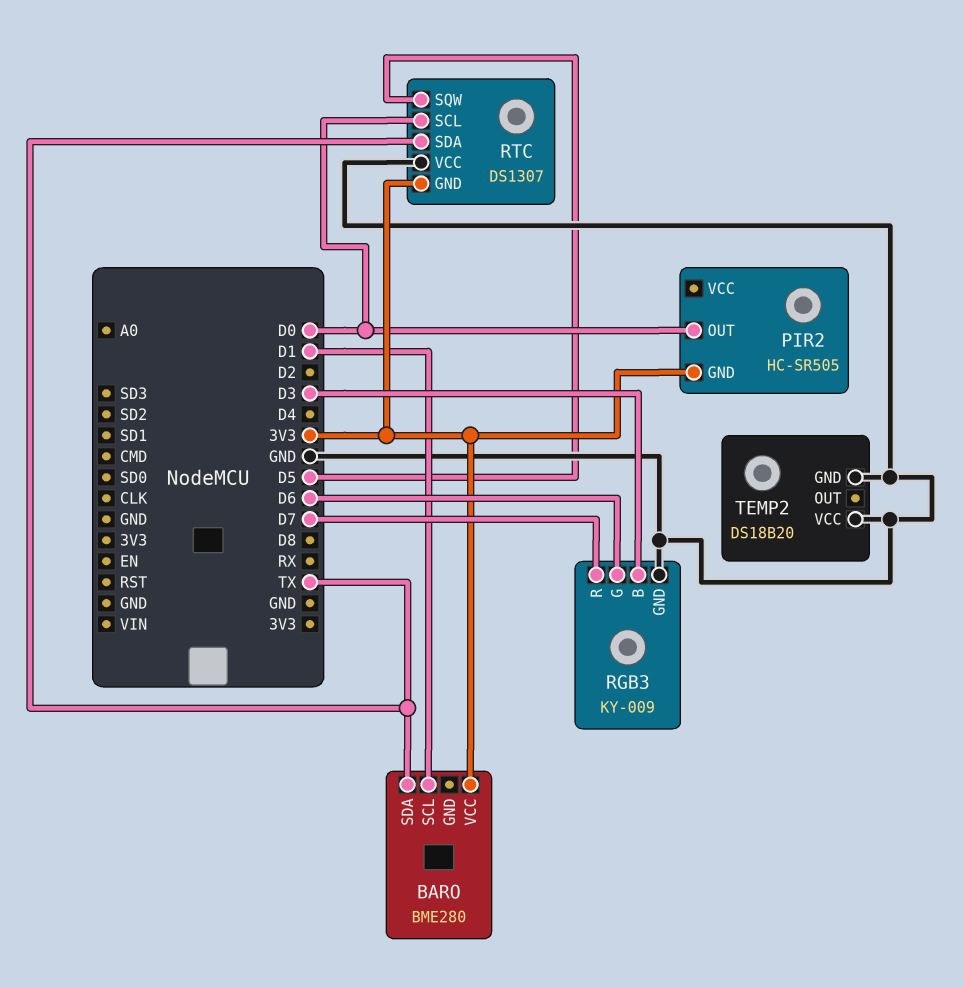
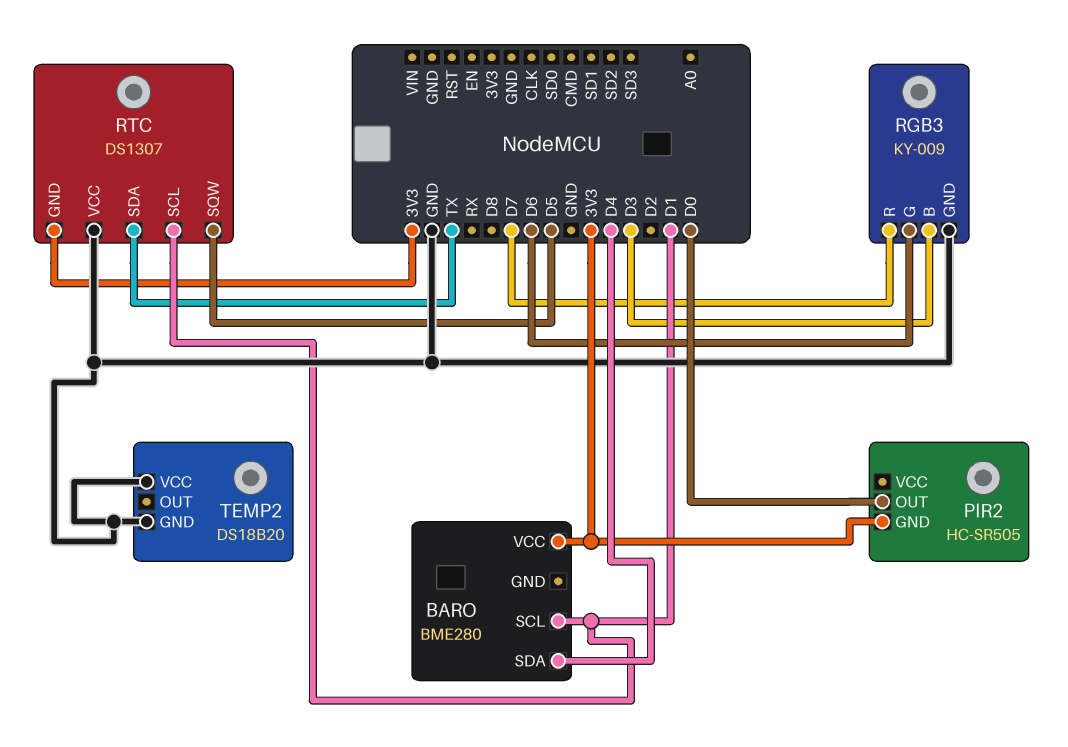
BARO pin SDA: TX -> D4
RTC pin SCL: D0 -> D1

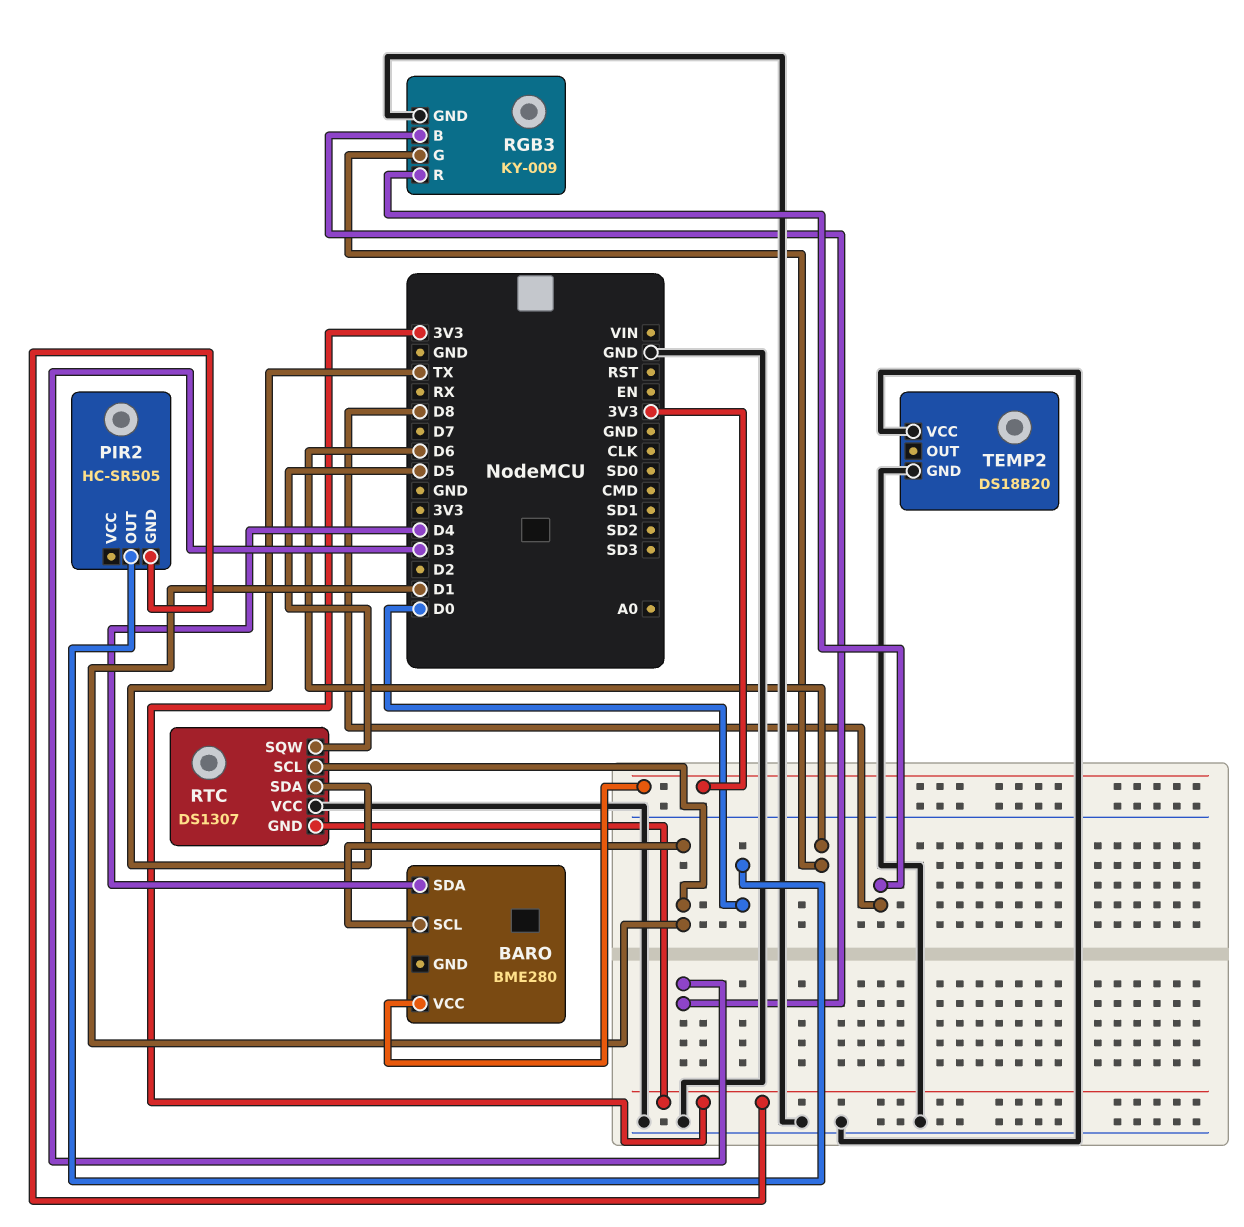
RGB3 pin R: D7 -> D8

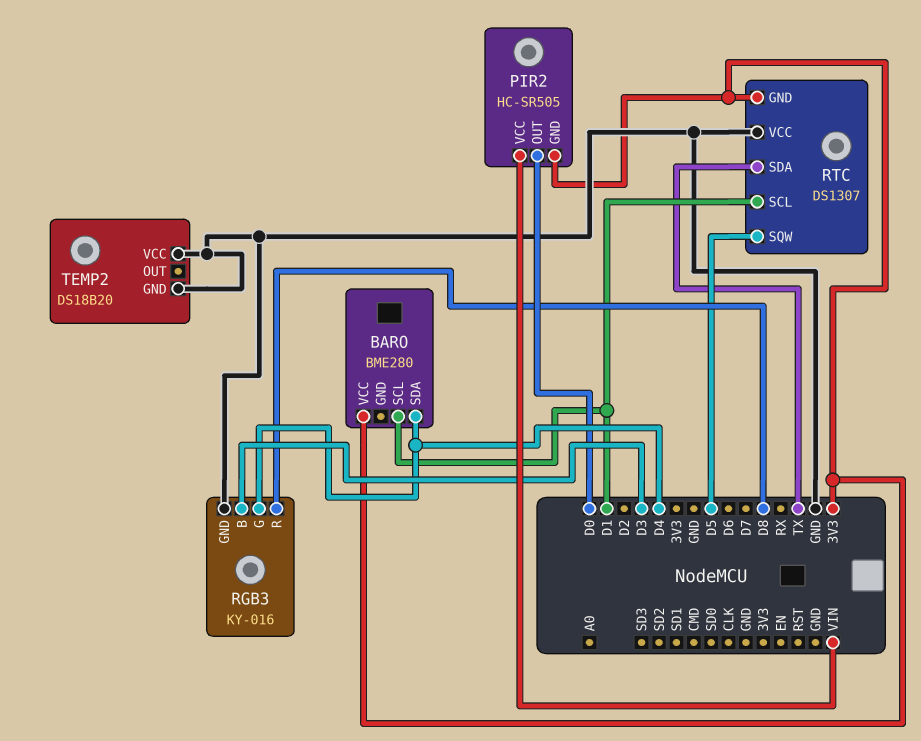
PIR2 pin VCC: none -> VIN
RGB3: KY-009 -> KY-016
RGB3 pin G: D6 -> D4

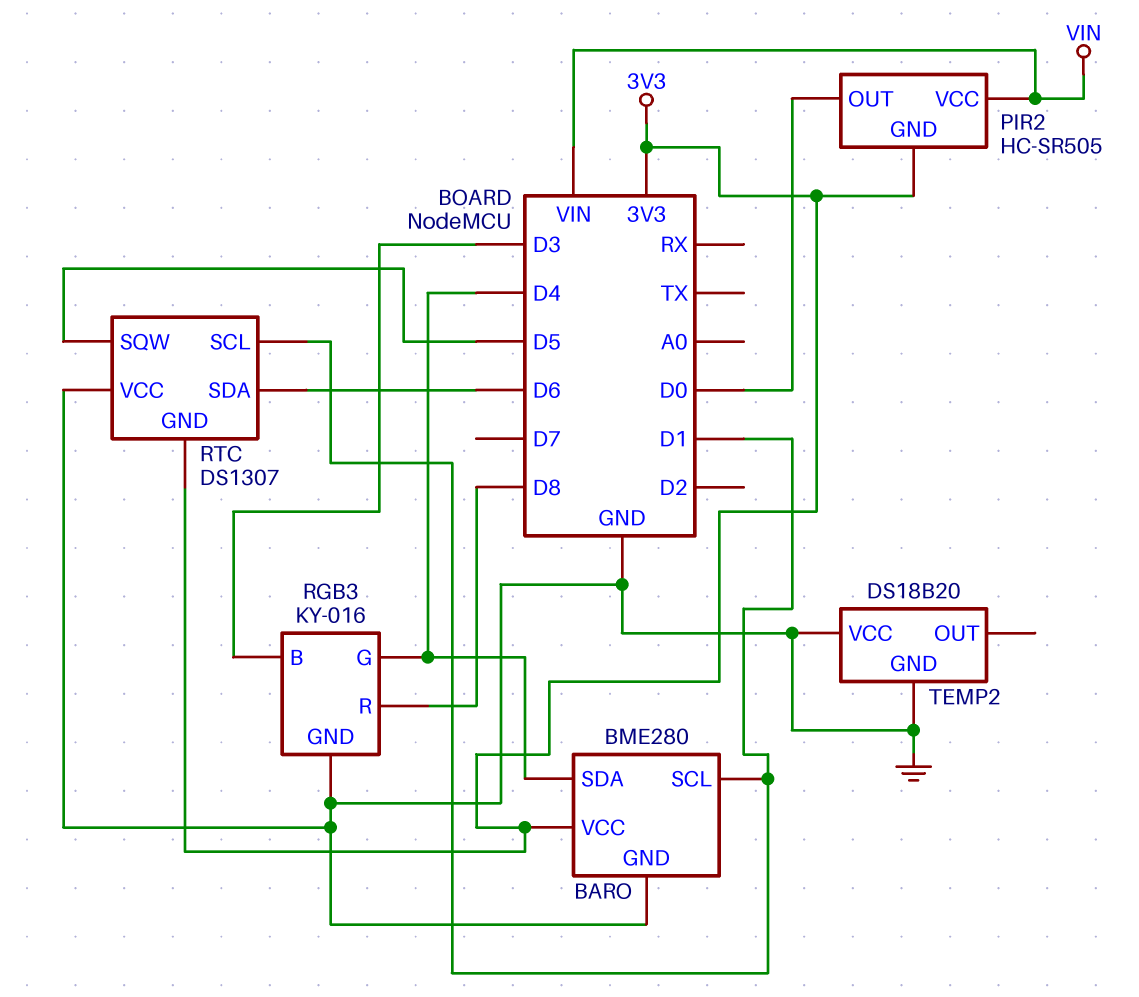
BARO pin GND: none -> GND
RTC pin SDA: TX -> D6

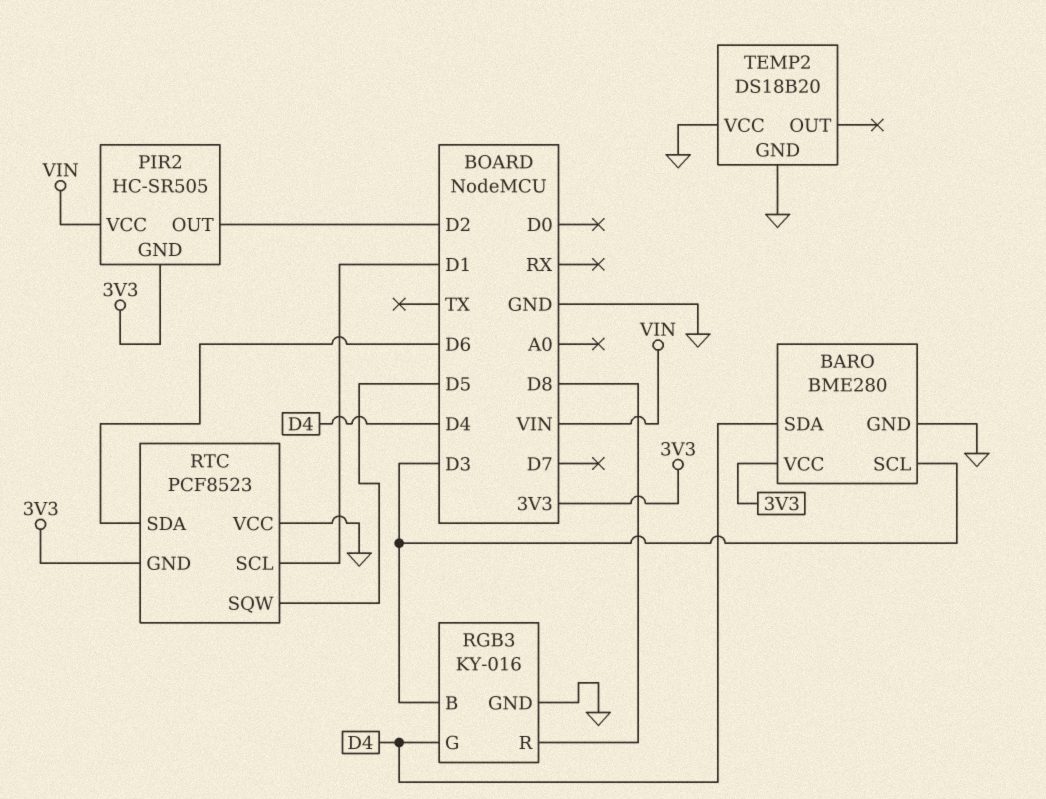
BARO pin SCL: D1 -> D3
PIR2 pin OUT: D0 -> D2
RTC: DS1307 -> PCF8523

